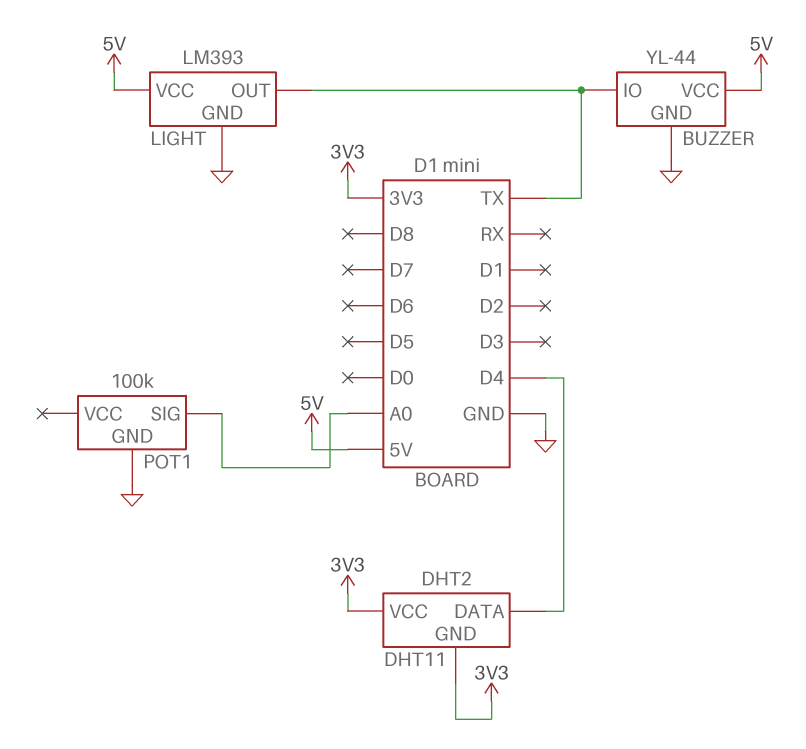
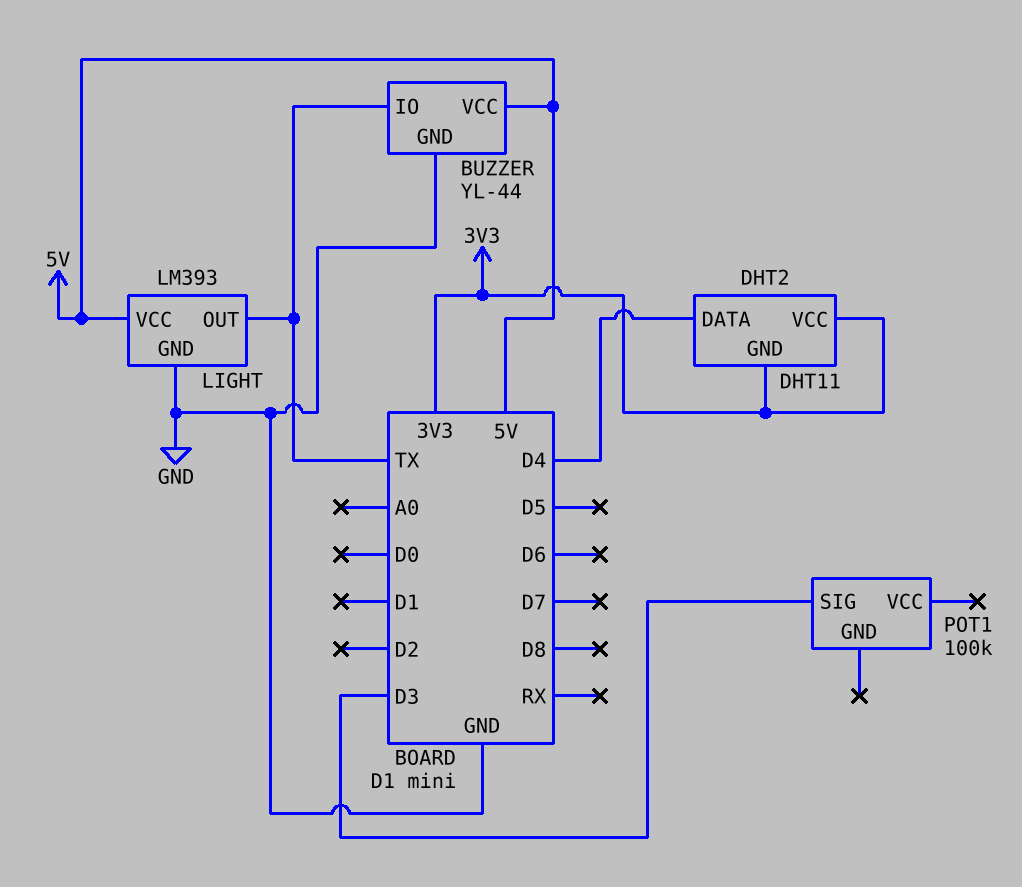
POT1 pin GND: GND -> none
POT1 pin SIG: A0 -> D3

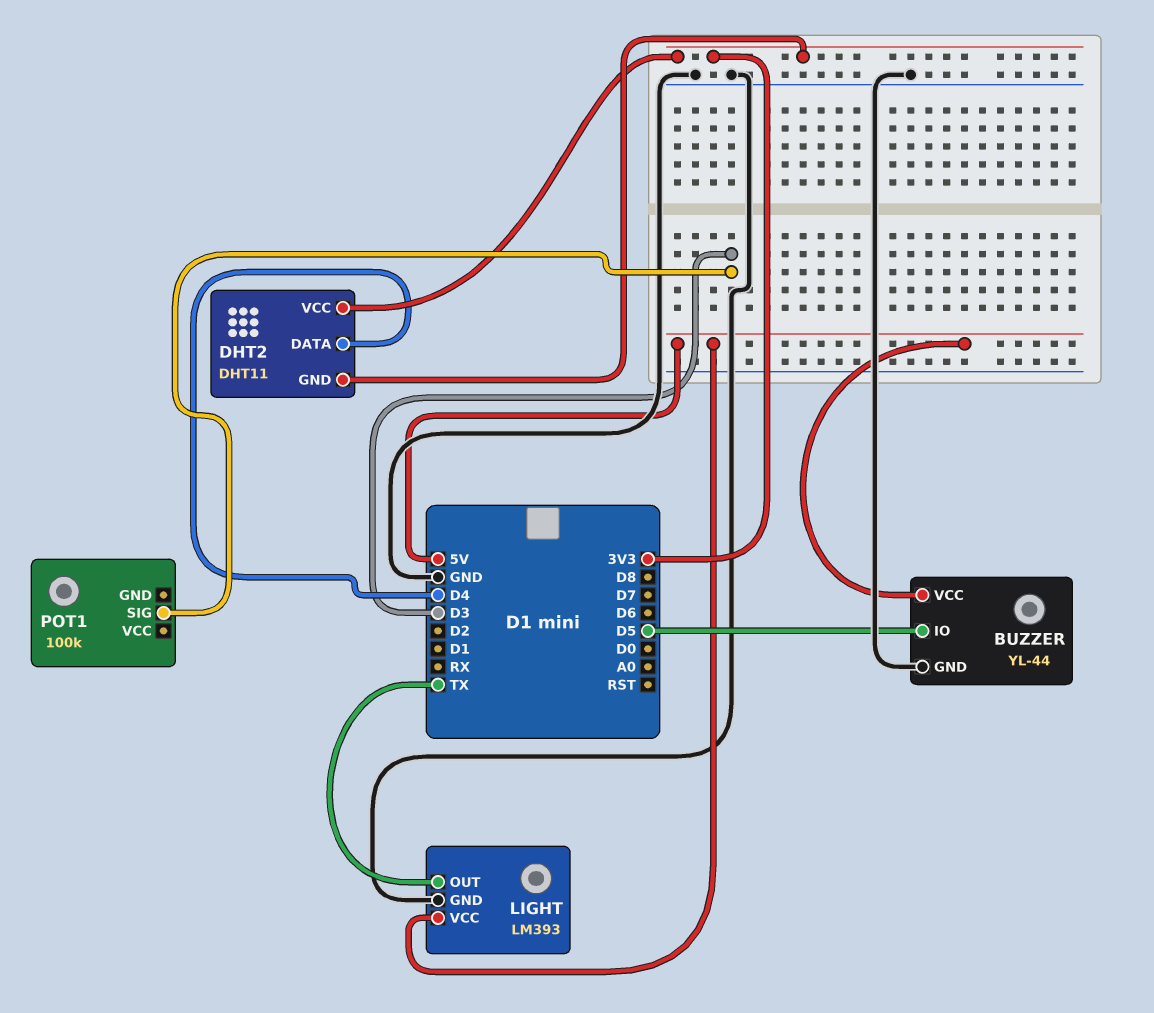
BUZZER pin IO: TX -> D5

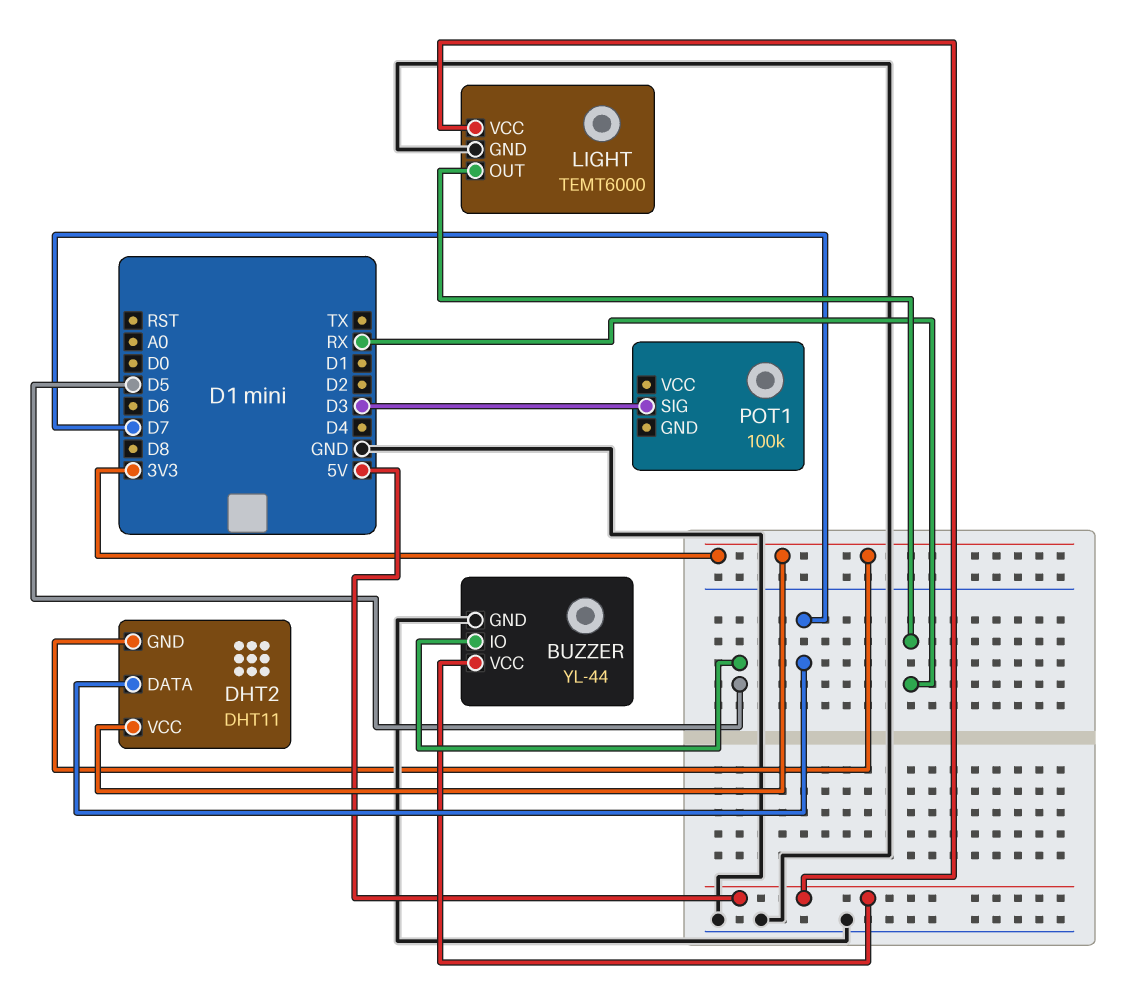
DHT2 pin DATA: D4 -> D7
LIGHT: LM393 -> TEMT6000
LIGHT pin OUT: TX -> RX

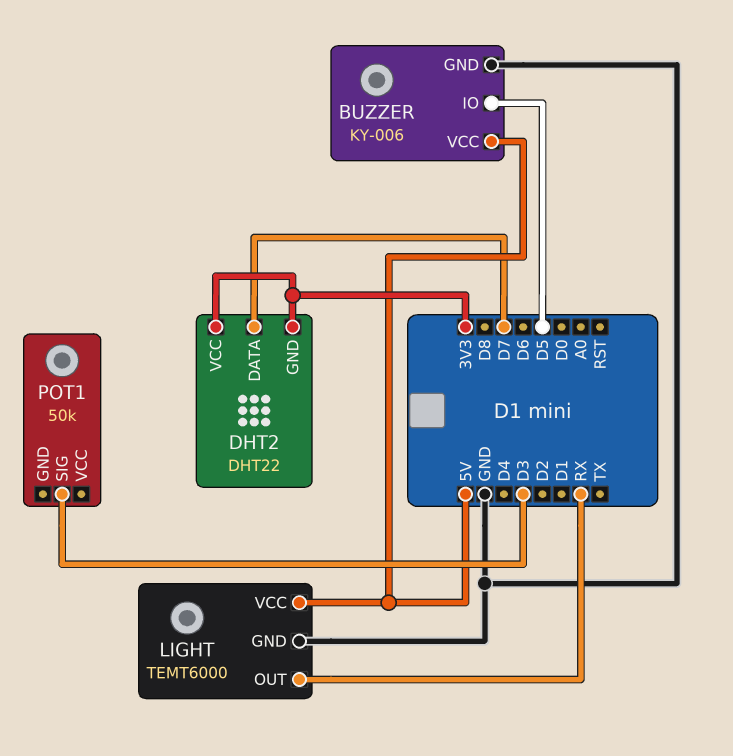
BUZZER: YL-44 -> KY-006
DHT2: DHT11 -> DHT22
POT1: 100k -> 50k

